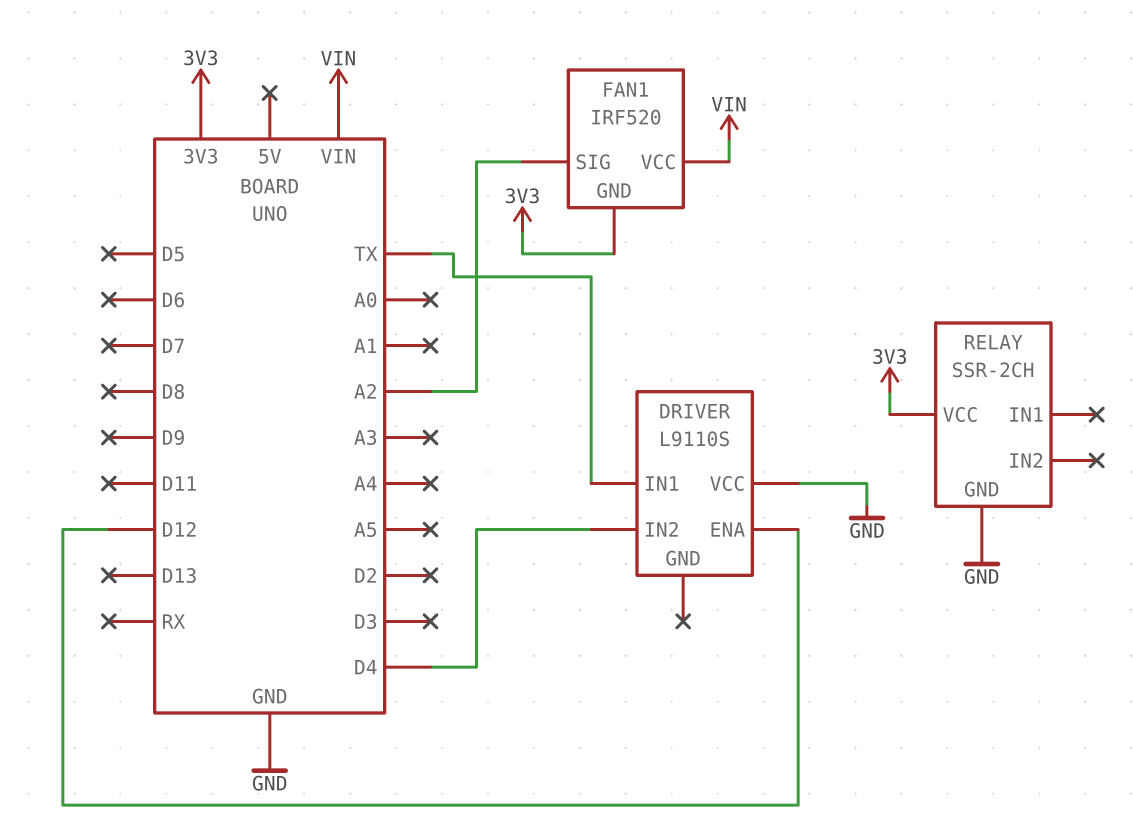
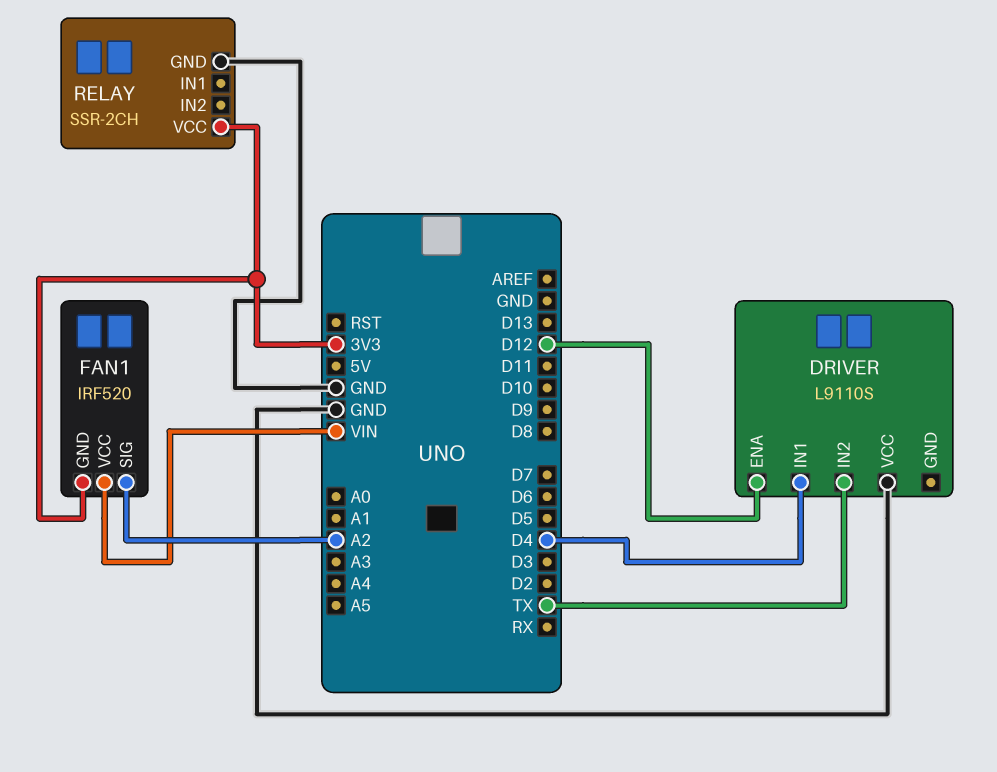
DRIVER pin IN1: TX -> D4
DRIVER pin IN2: D4 -> TX

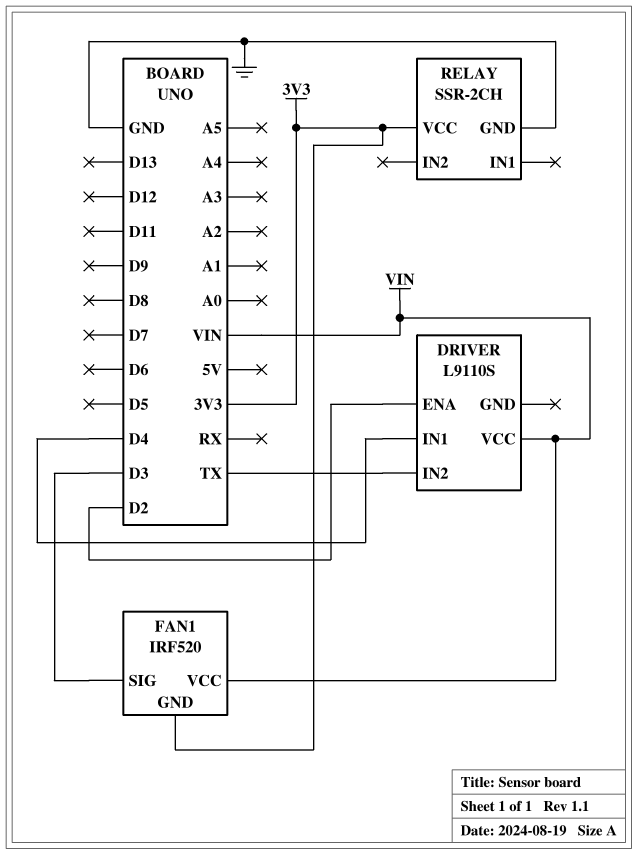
DRIVER pin ENA: D12 -> D2
DRIVER pin VCC: GND -> VIN
FAN1 pin SIG: A2 -> D3

